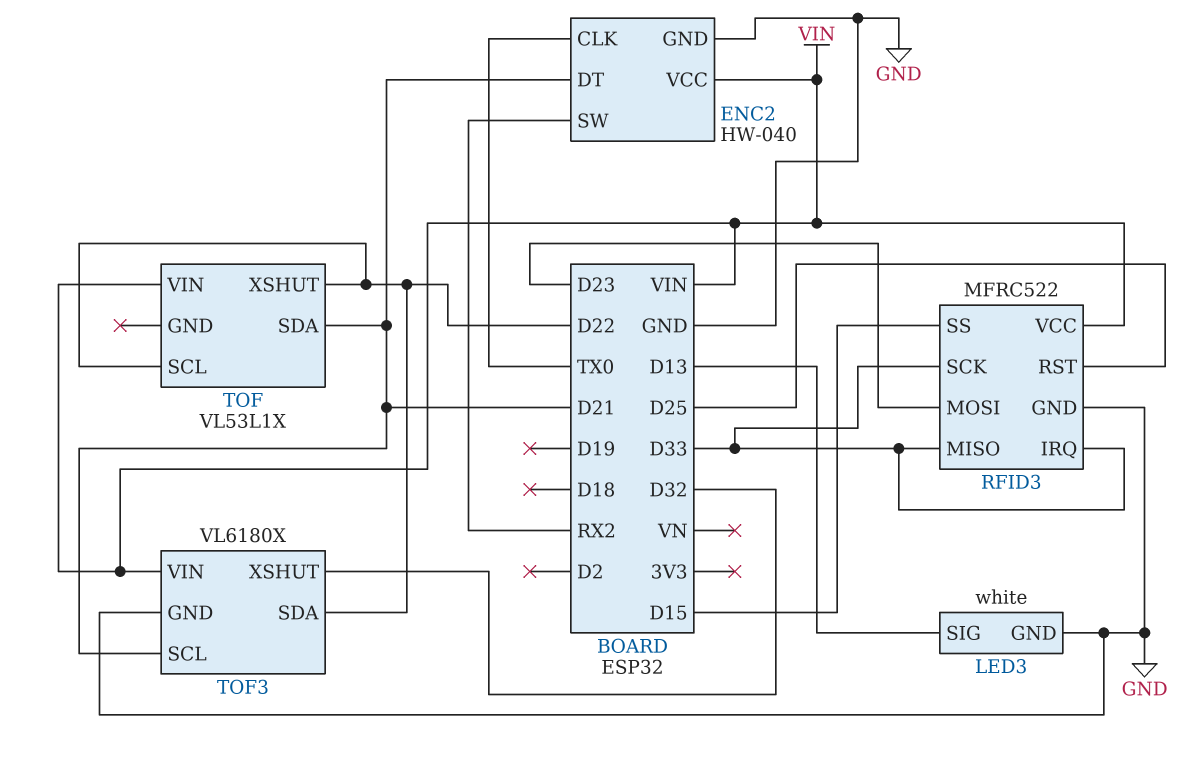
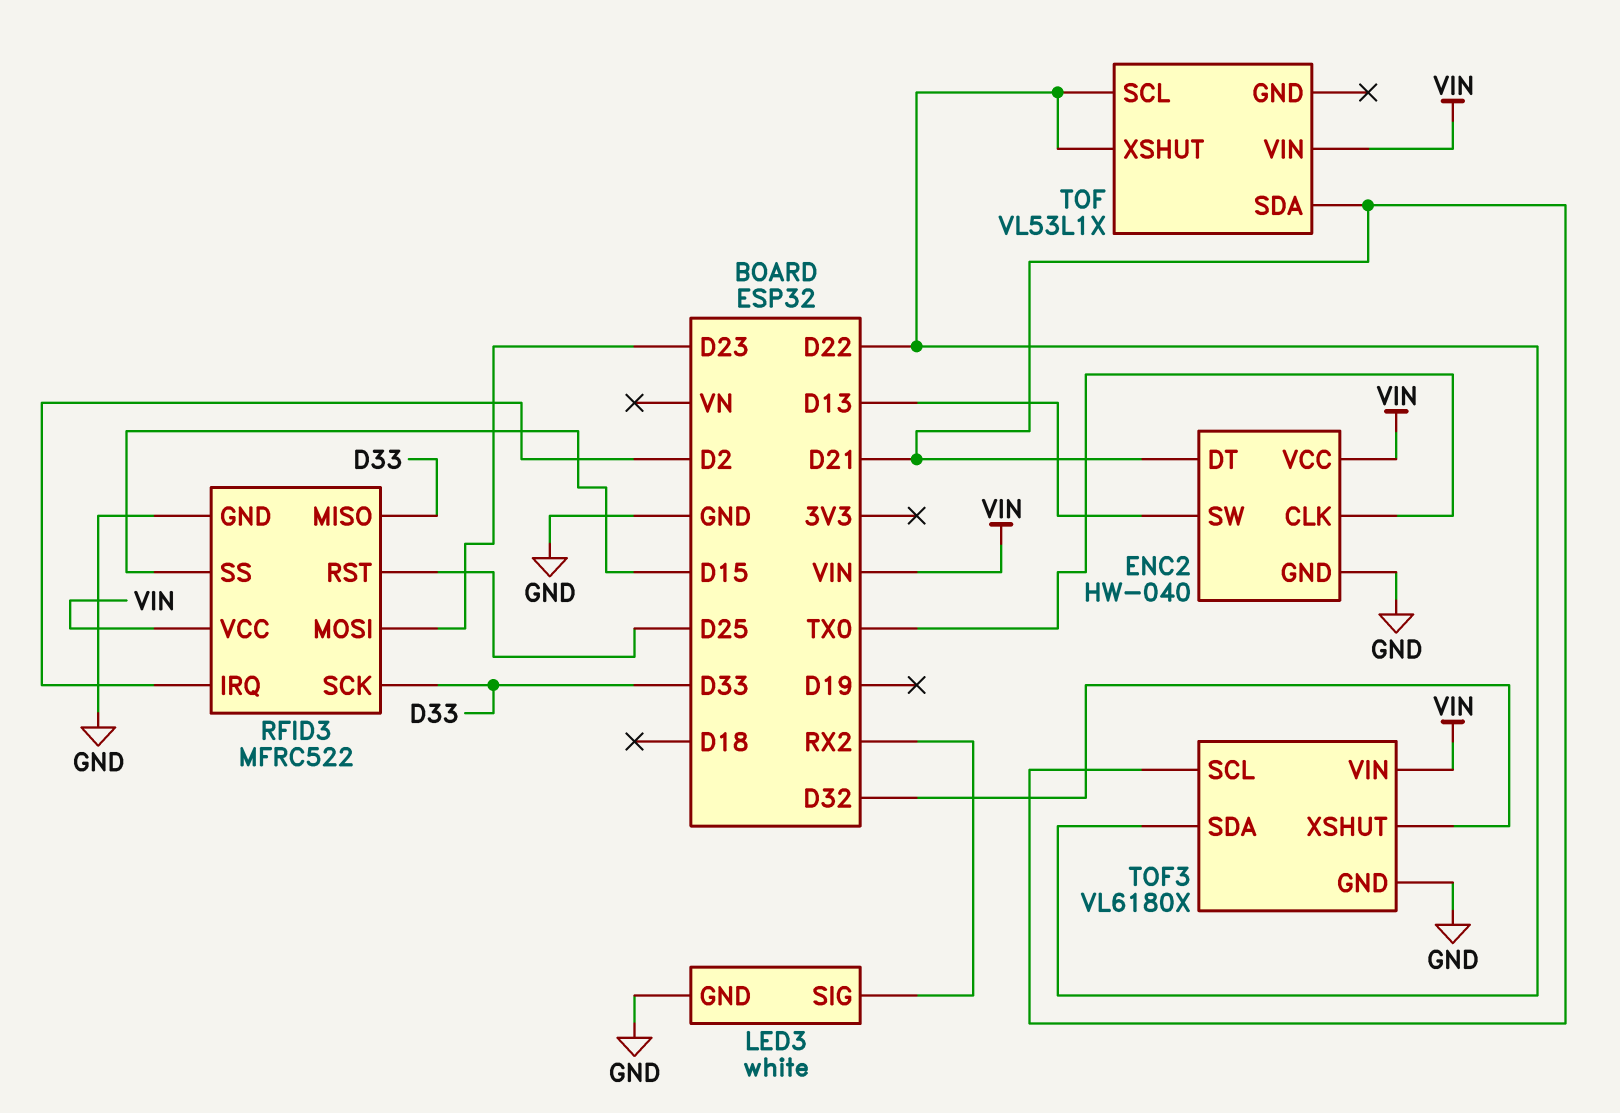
ENC2 pin SW: RX2 -> D13
LED3 pin SIG: D13 -> RX2
RFID3 pin IRQ: D33 -> D2

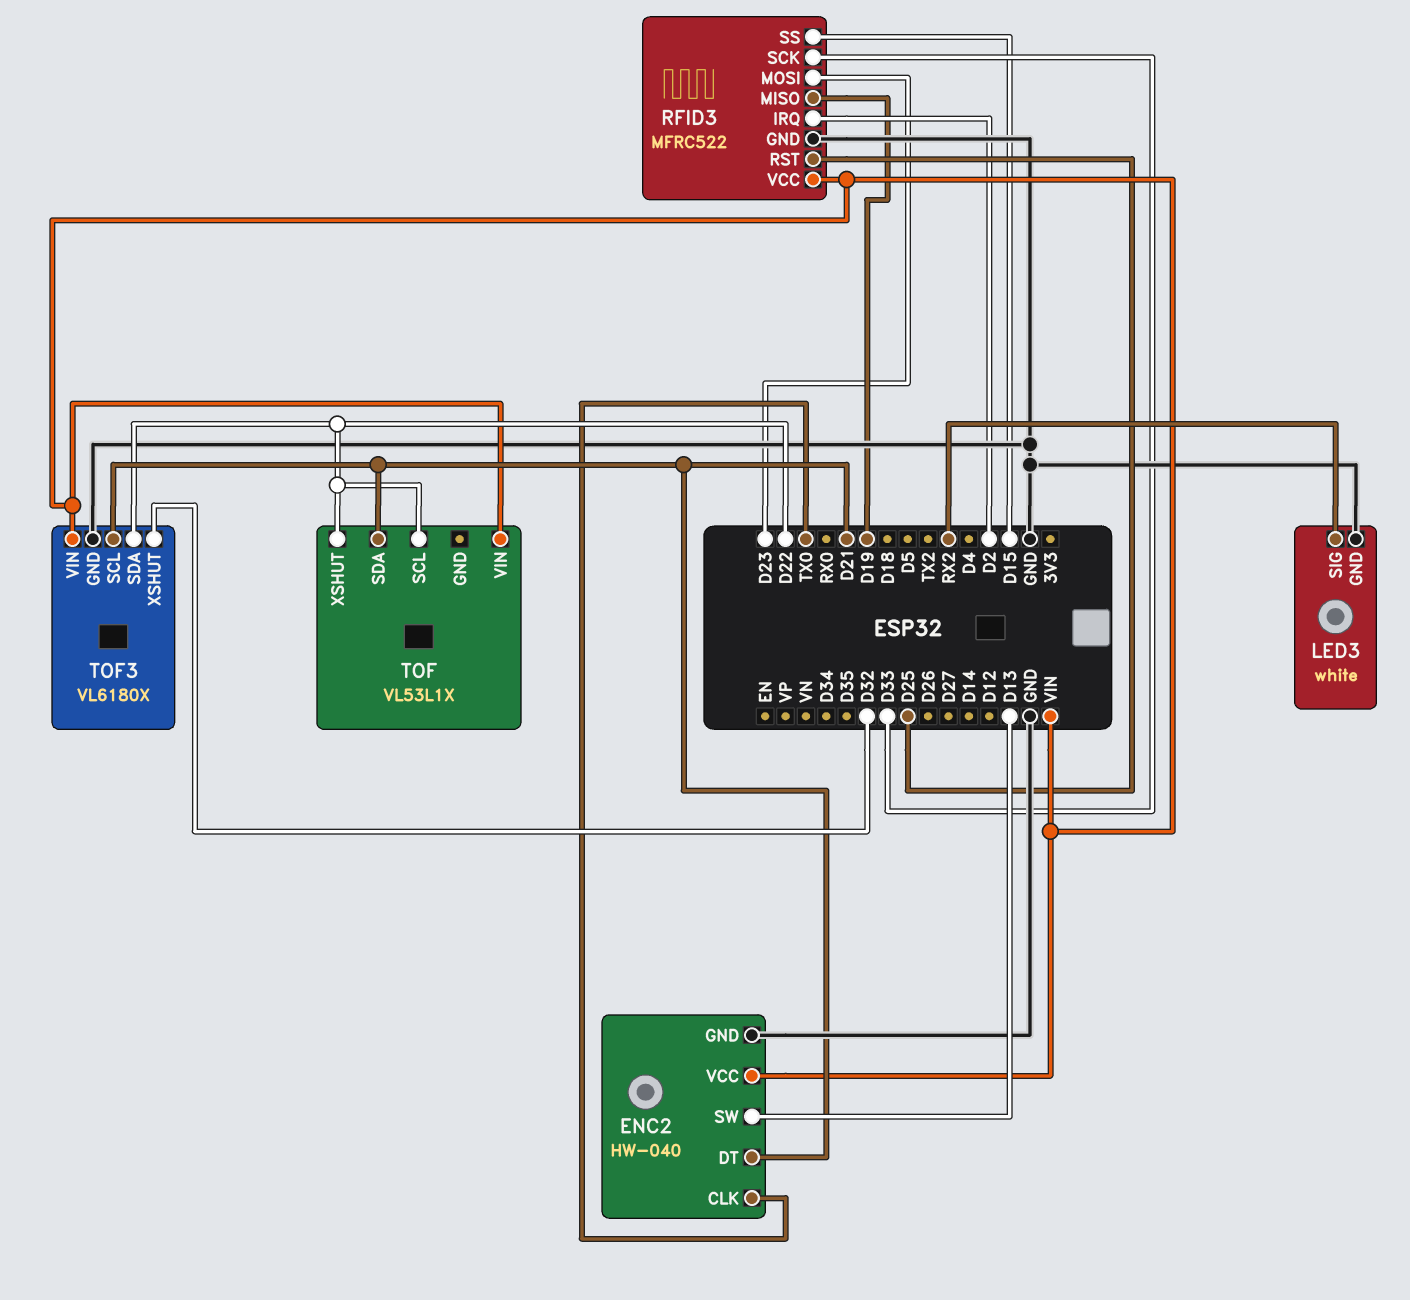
RFID3 pin MISO: D33 -> D19

